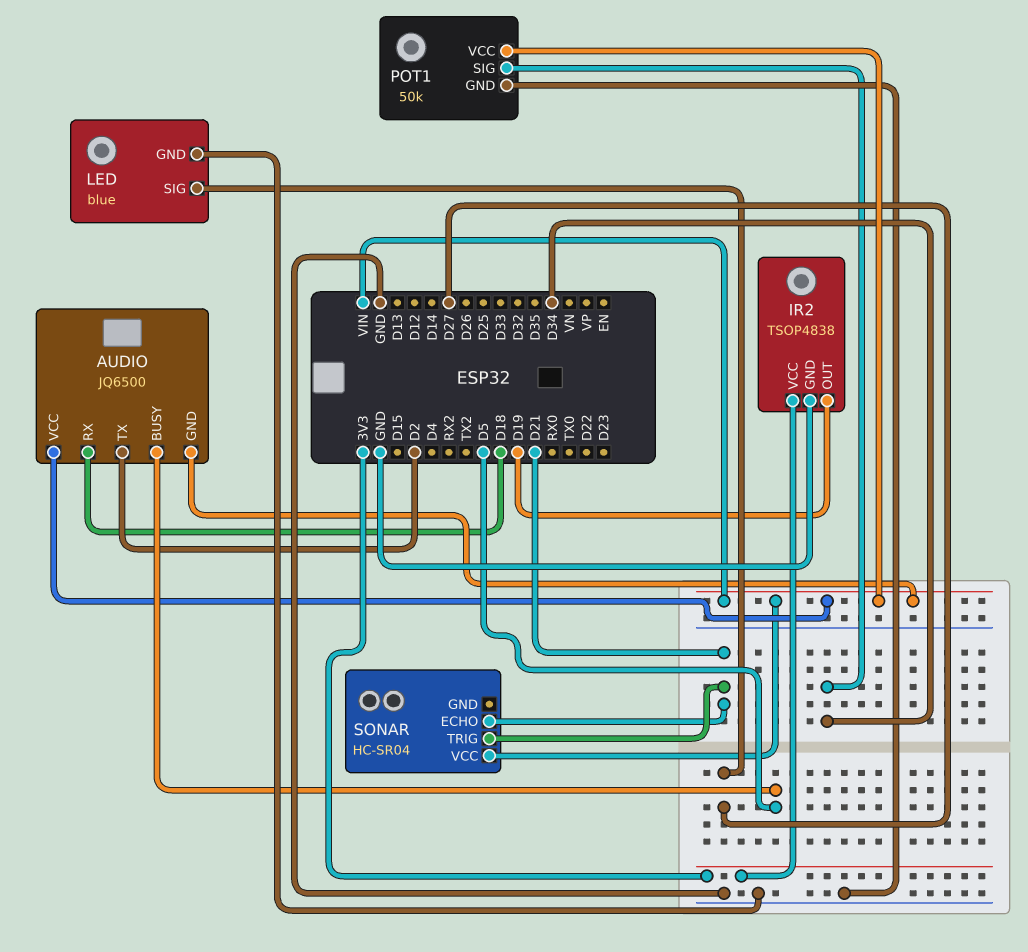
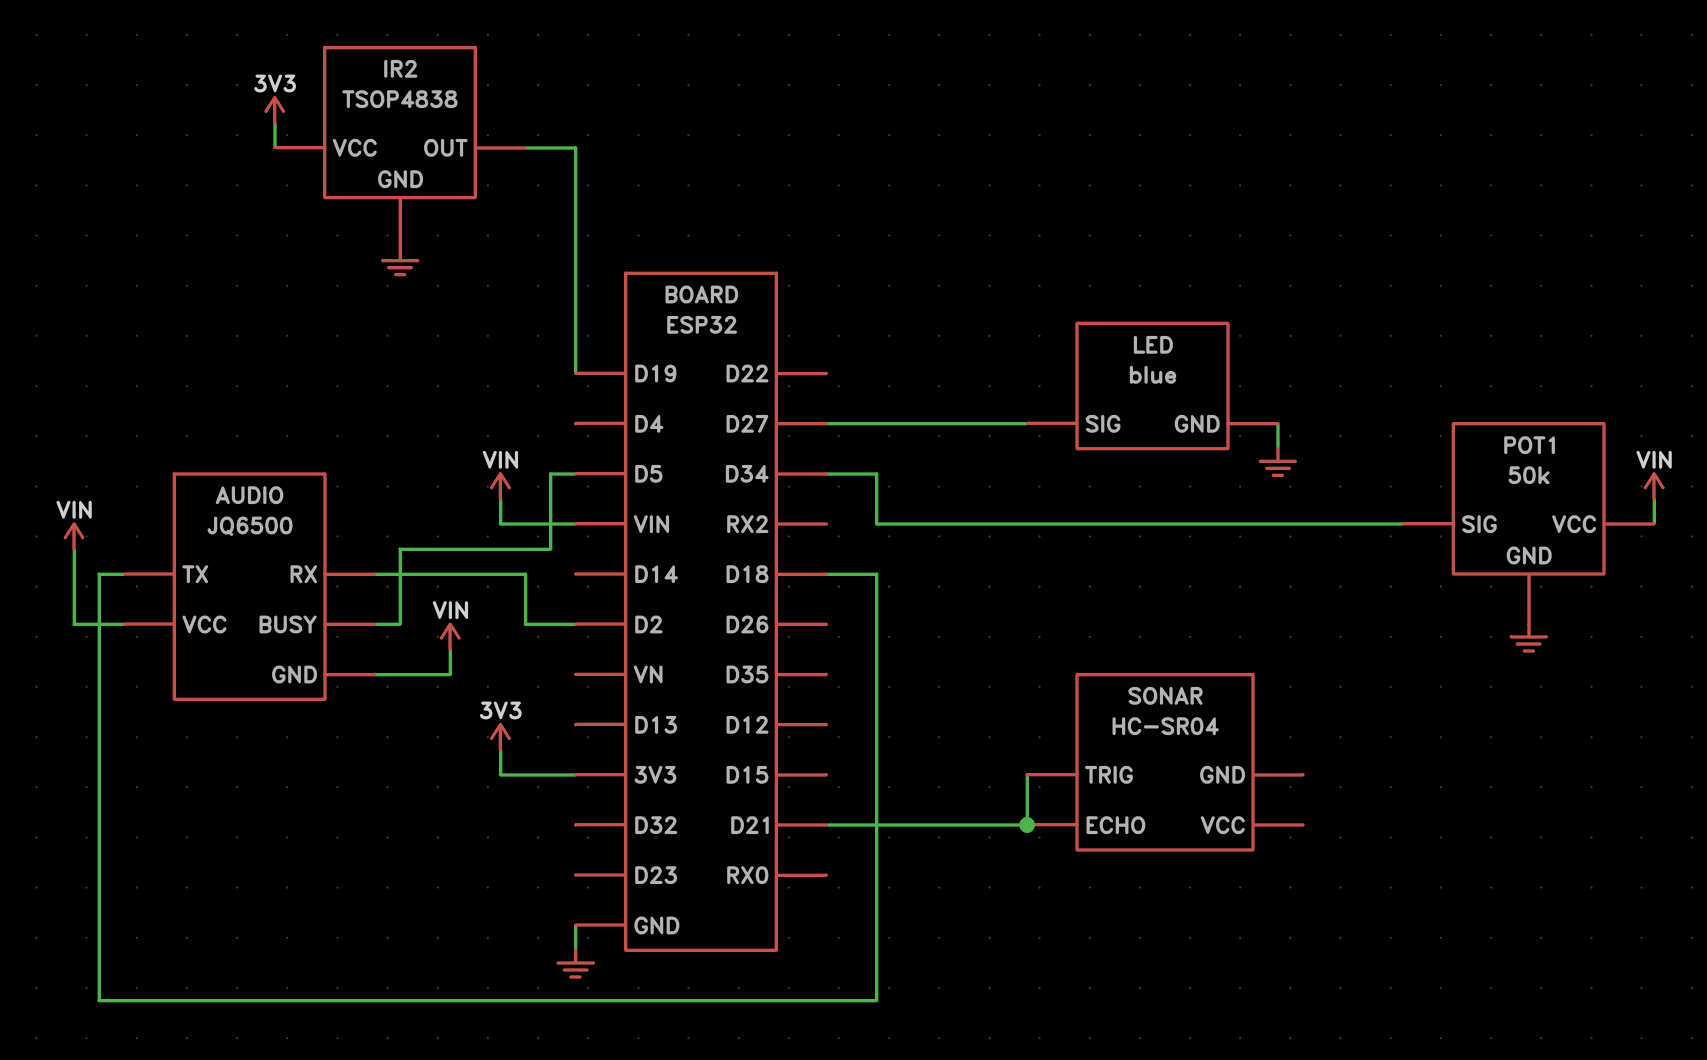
AUDIO pin RX: D18 -> D2
AUDIO pin TX: D2 -> D18
SONAR pin VCC: VIN -> none

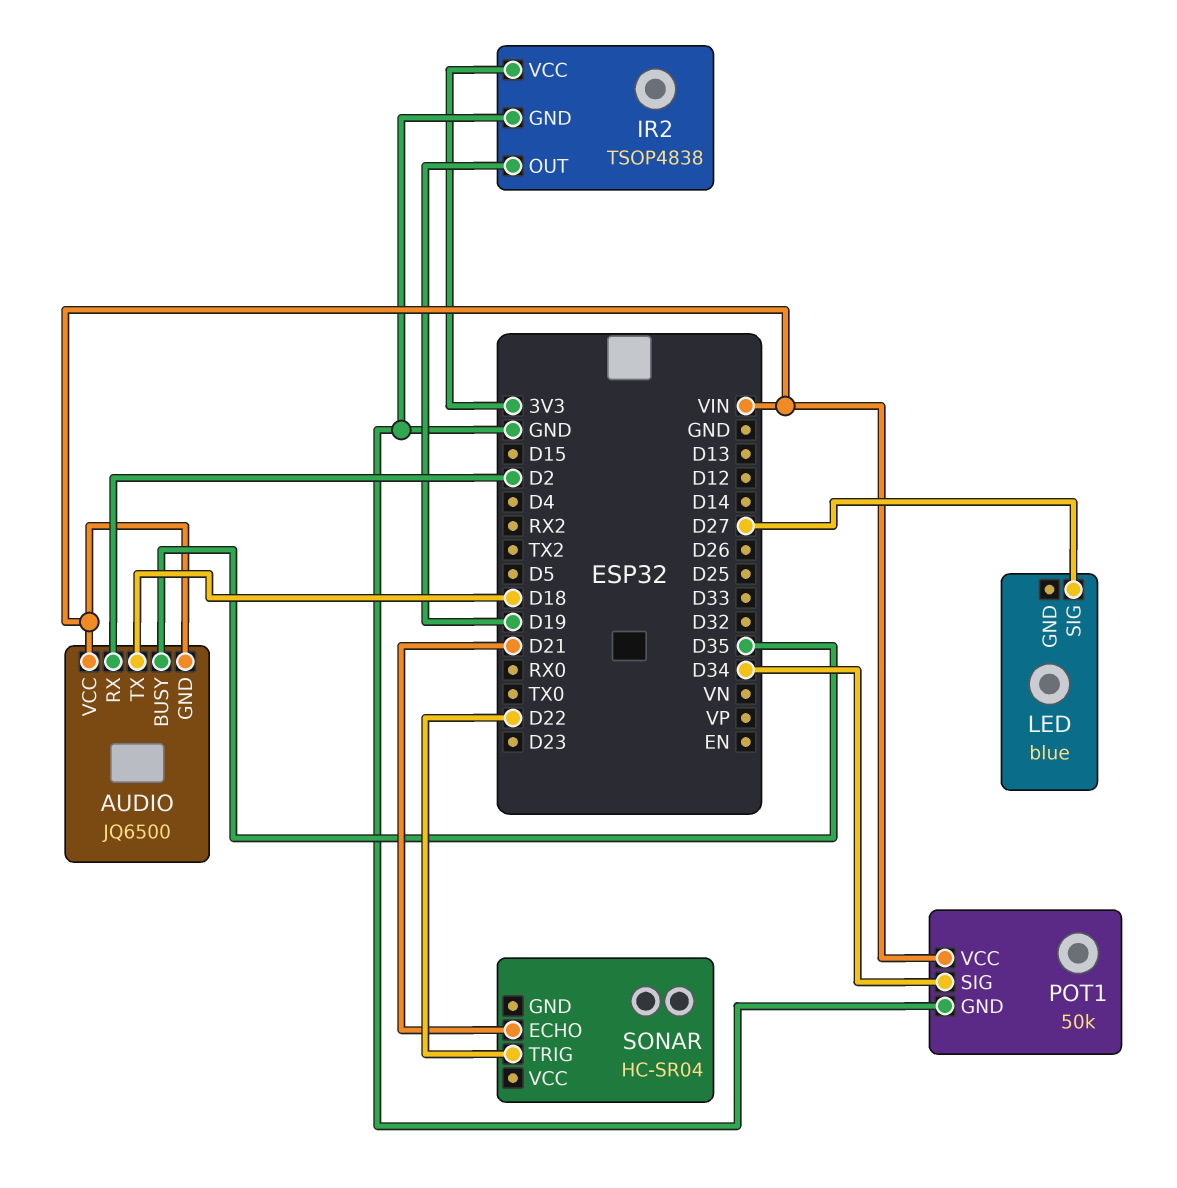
AUDIO pin BUSY: D5 -> D35
LED pin GND: GND -> none
SONAR pin TRIG: D21 -> D22

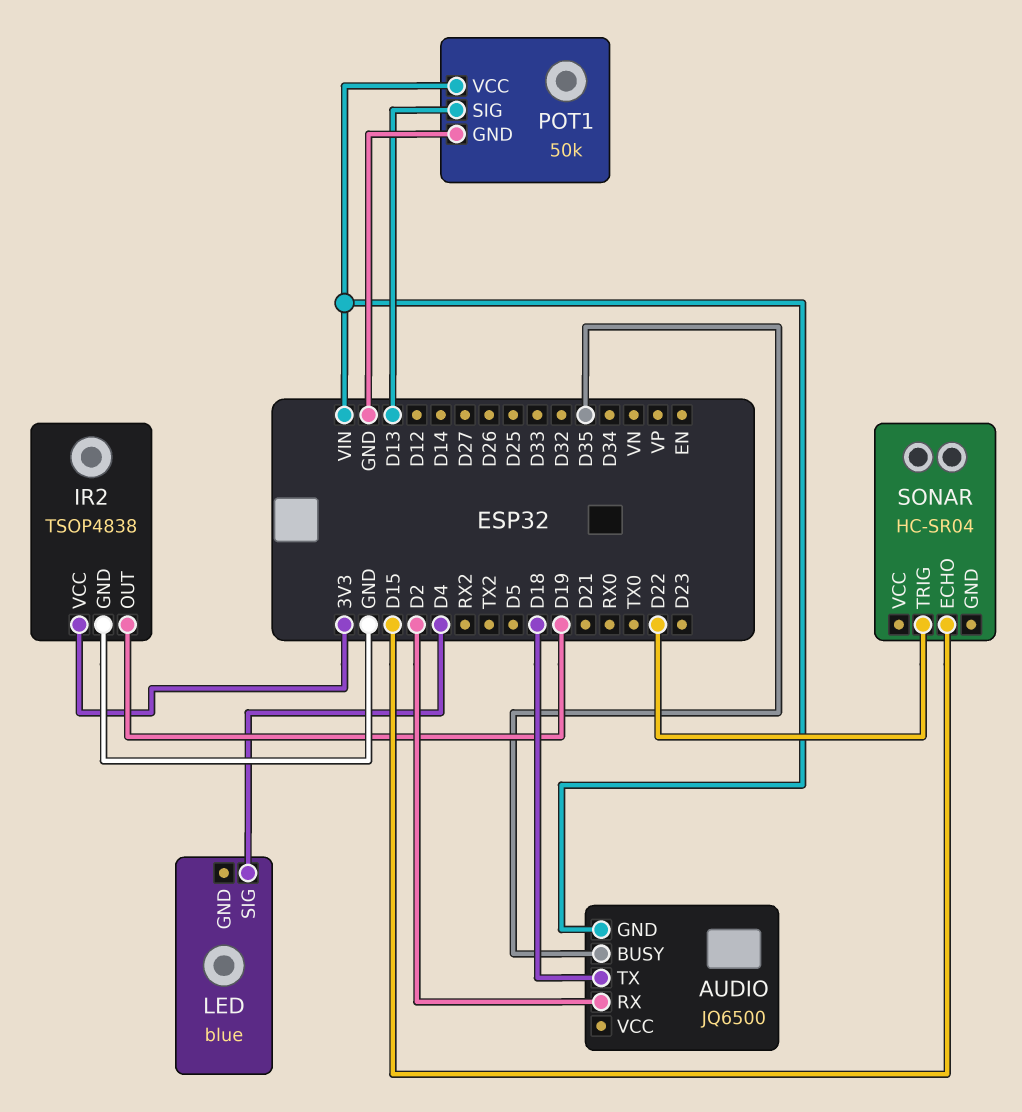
AUDIO pin VCC: VIN -> none
LED pin SIG: D27 -> D4
POT1 pin SIG: D34 -> D13
SONAR pin ECHO: D21 -> D15

